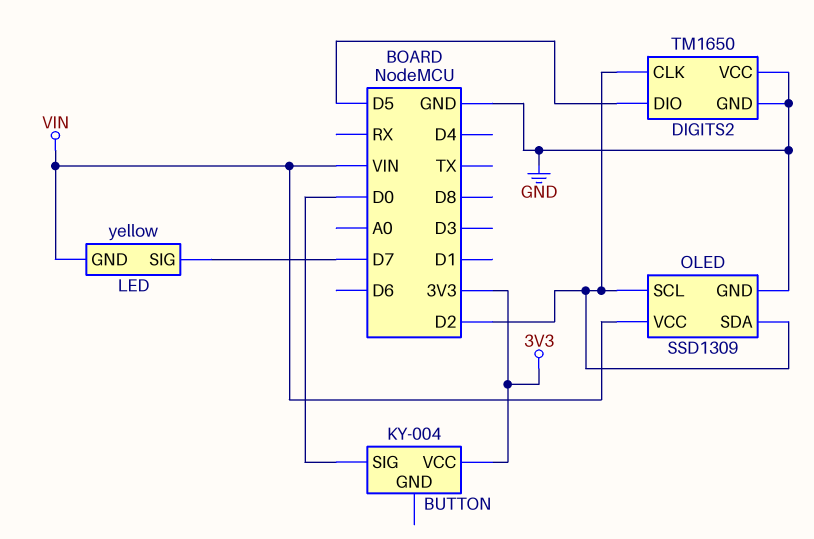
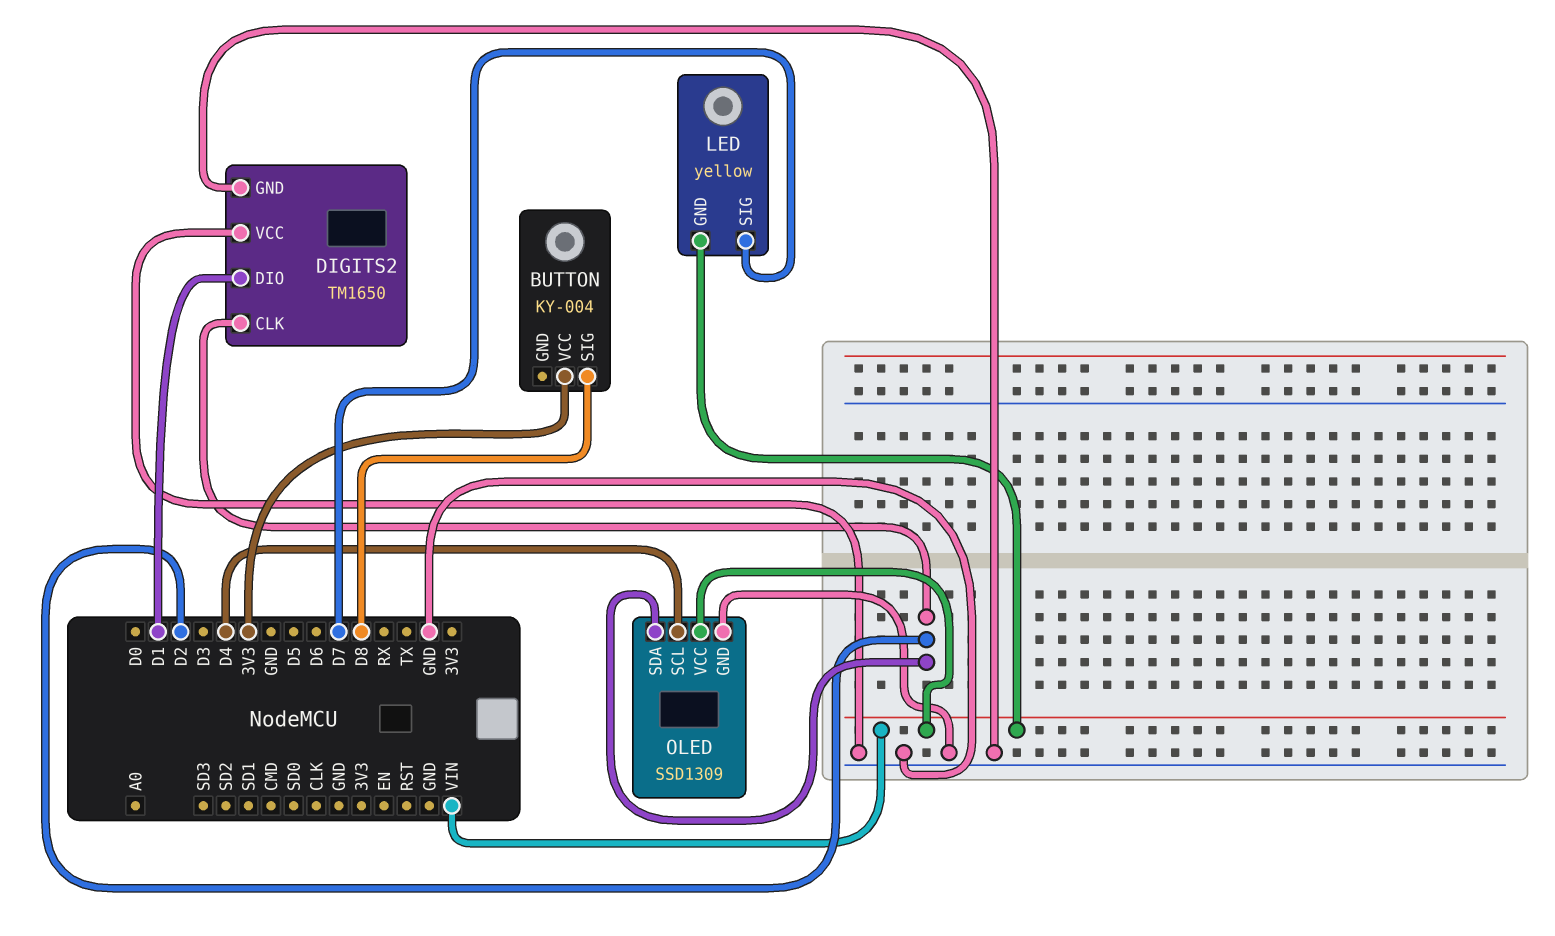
BUTTON pin SIG: D0 -> D8
DIGITS2 pin DIO: D5 -> D1
OLED pin SCL: D2 -> D4

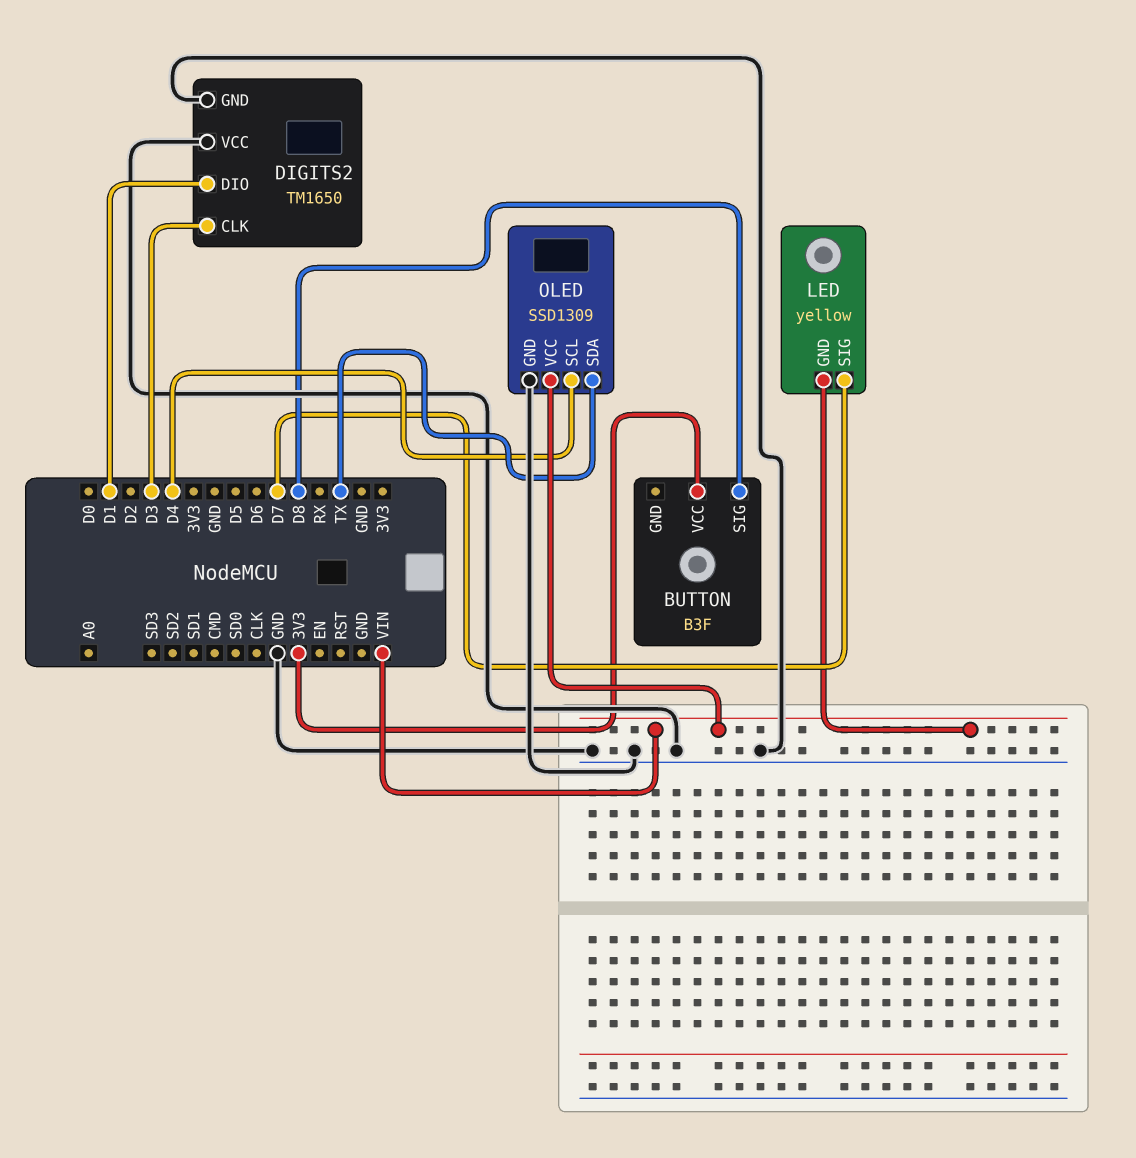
BUTTON: KY-004 -> B3F
DIGITS2 pin CLK: D2 -> D3
OLED pin SDA: D2 -> TX

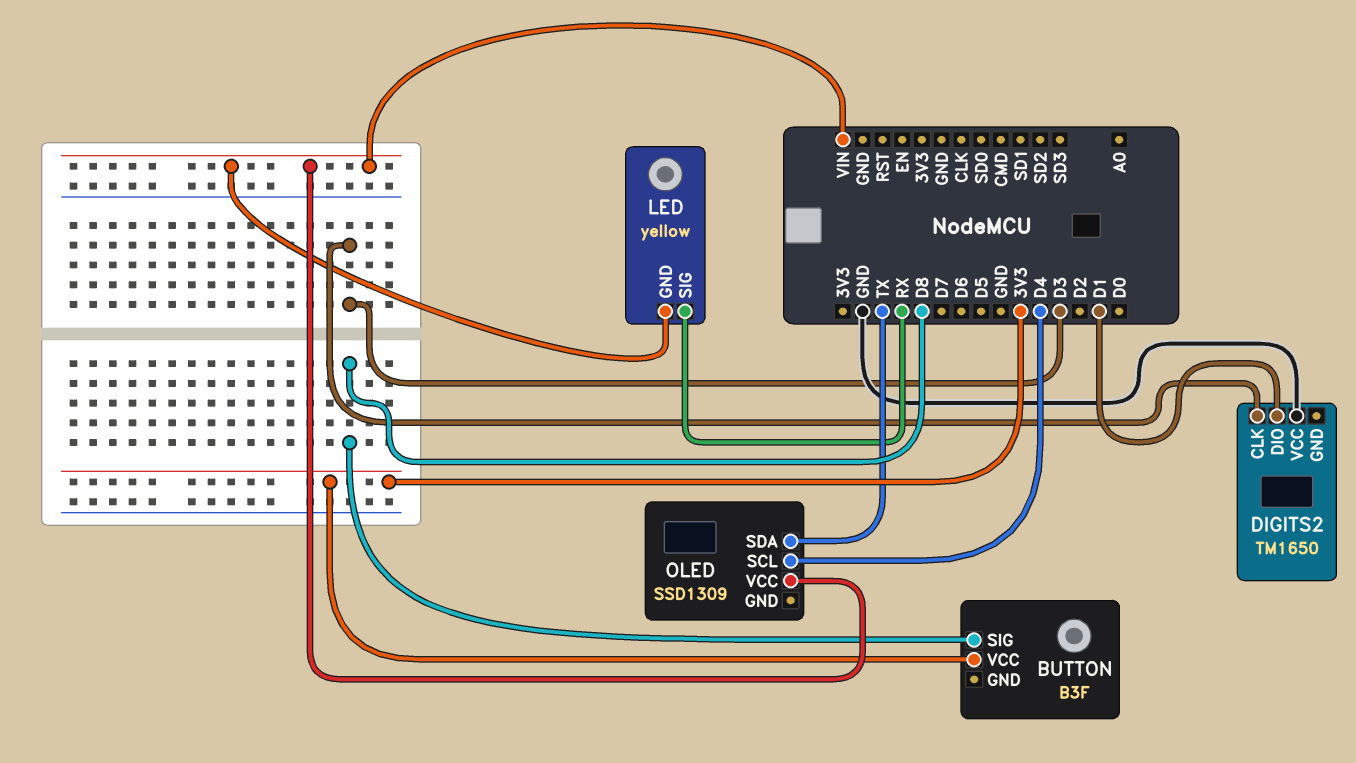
DIGITS2 pin GND: GND -> none
LED pin SIG: D7 -> RX
OLED pin GND: GND -> none

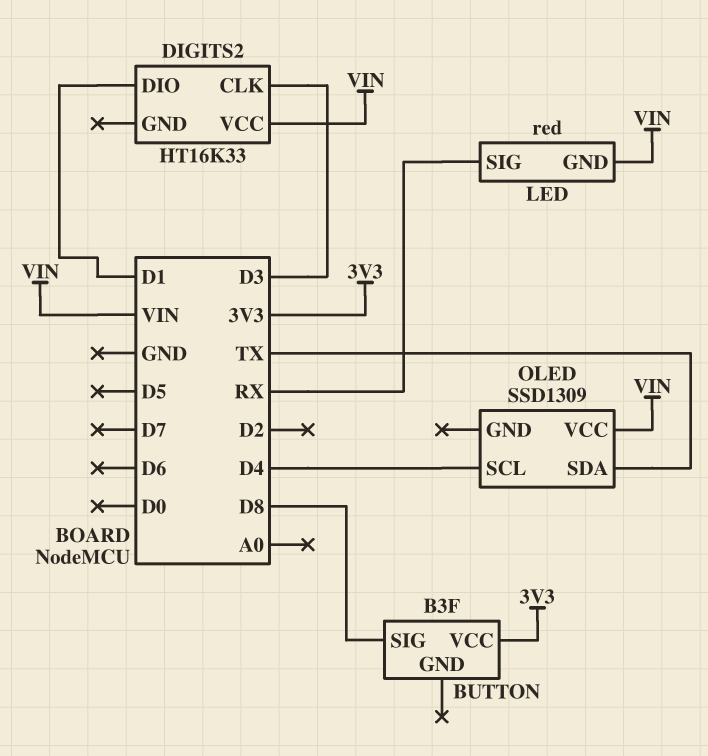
DIGITS2: TM1650 -> HT16K33
DIGITS2 pin VCC: GND -> VIN
LED: yellow -> red

